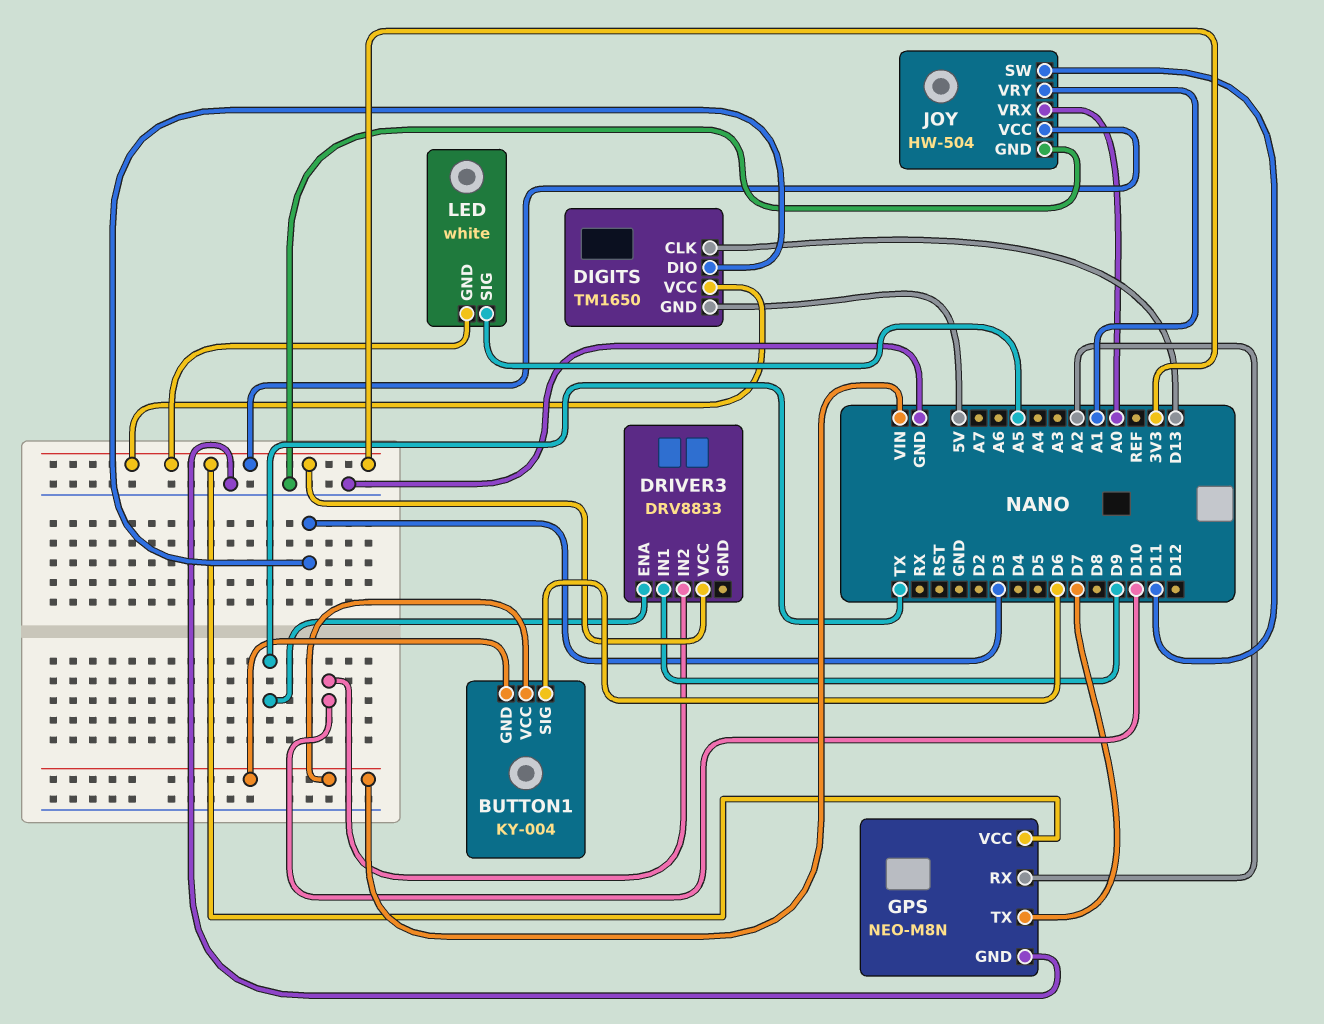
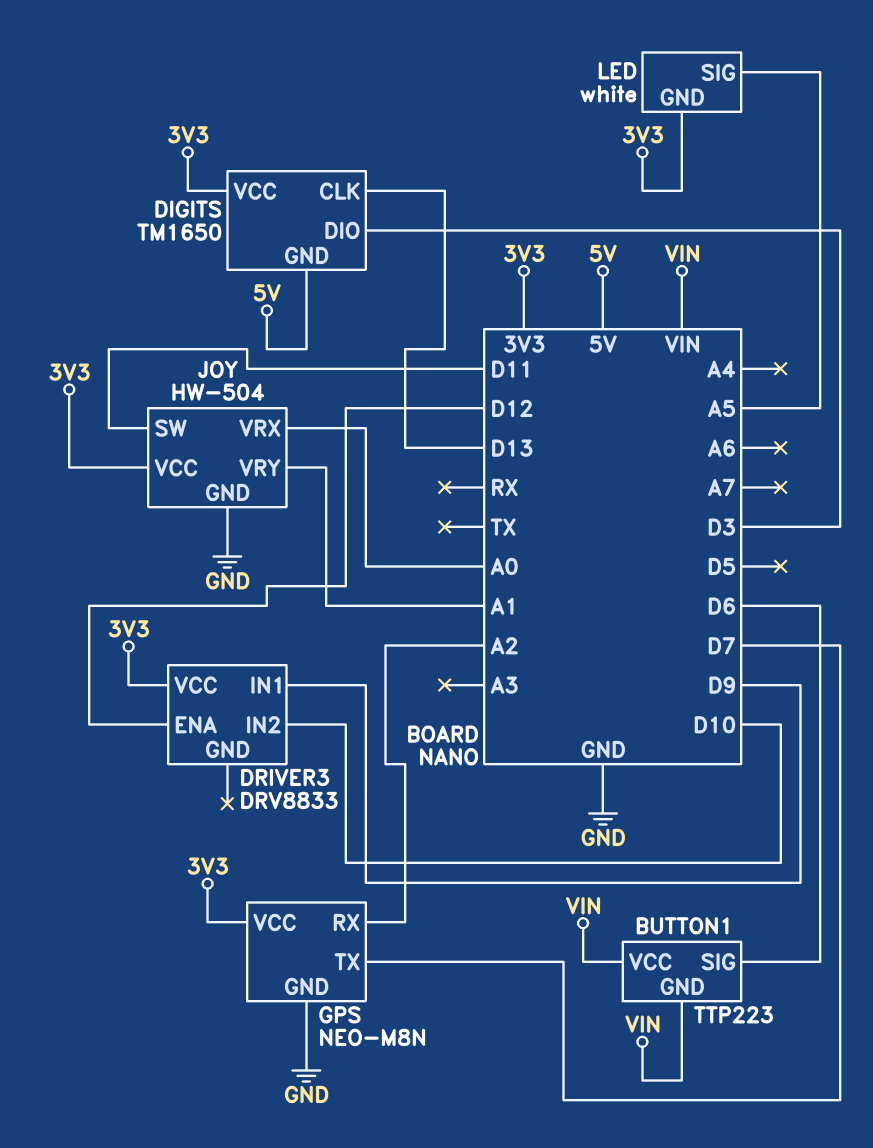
BUTTON1: KY-004 -> TTP223
DRIVER3 pin ENA: TX -> D12

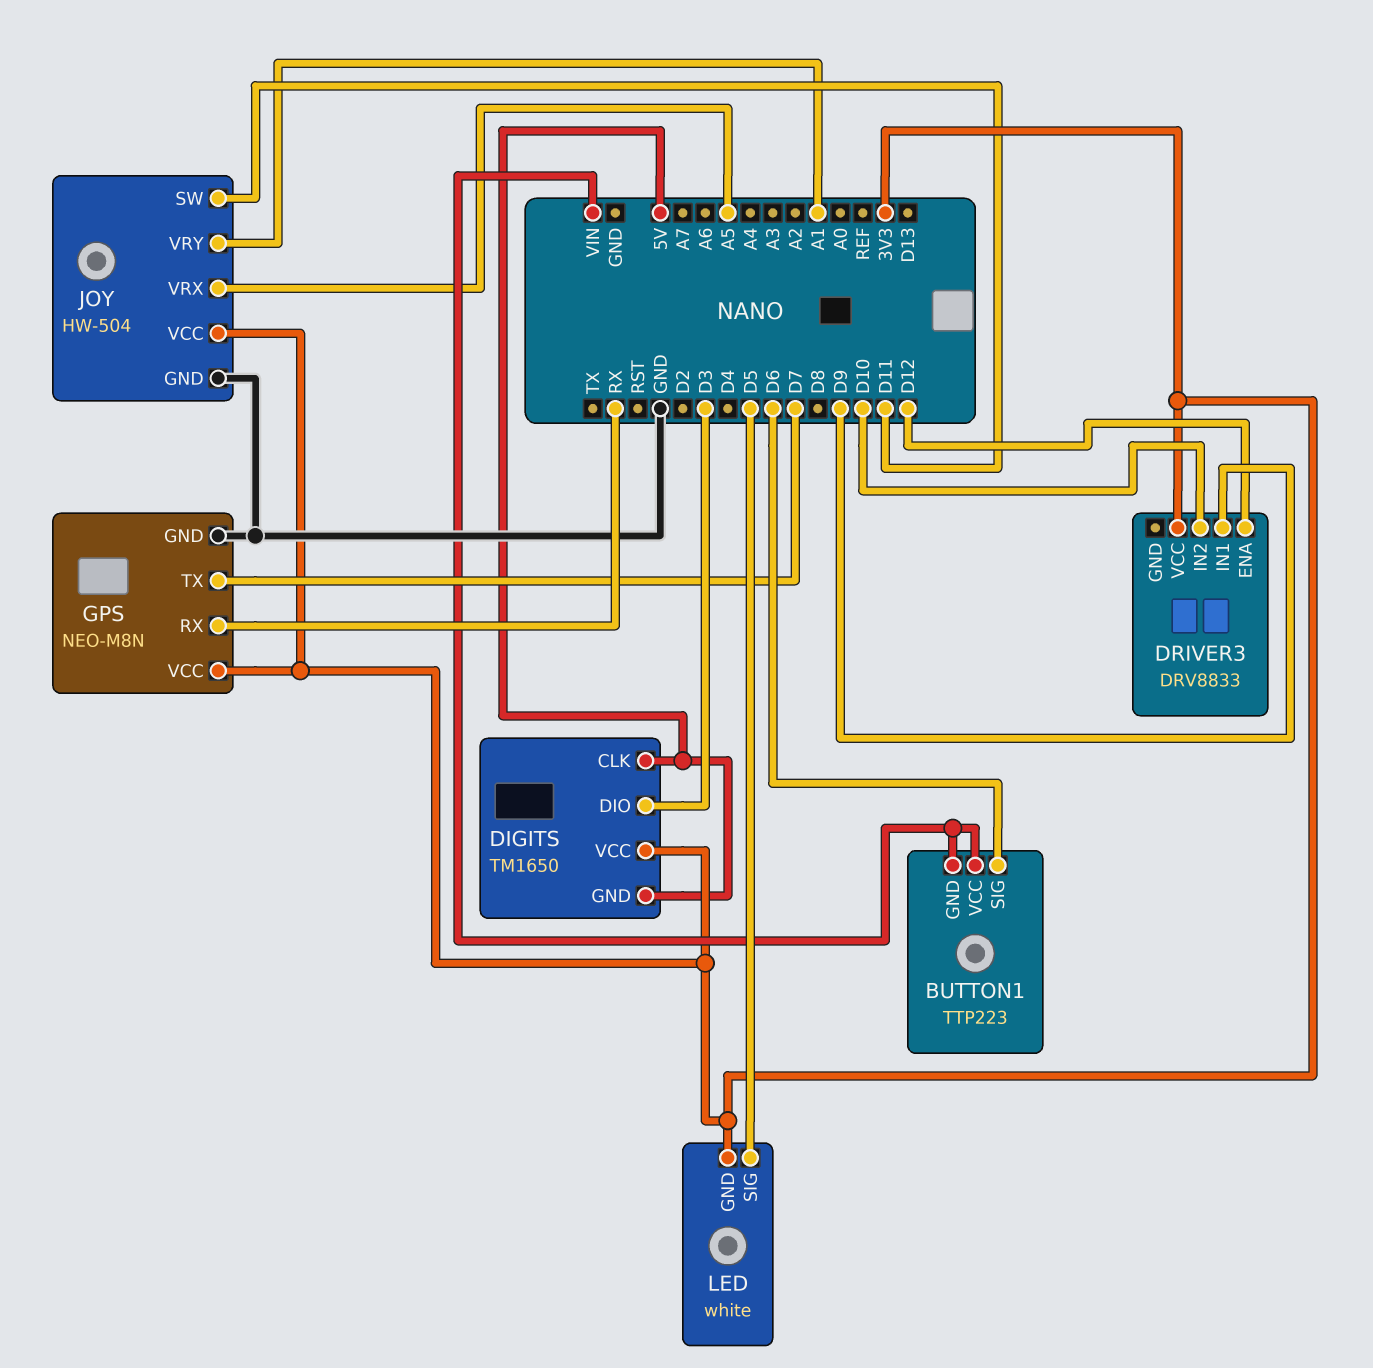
DIGITS pin CLK: D13 -> 5V
GPS pin RX: A2 -> RX
JOY pin VRX: A0 -> A5
LED pin SIG: A5 -> D5

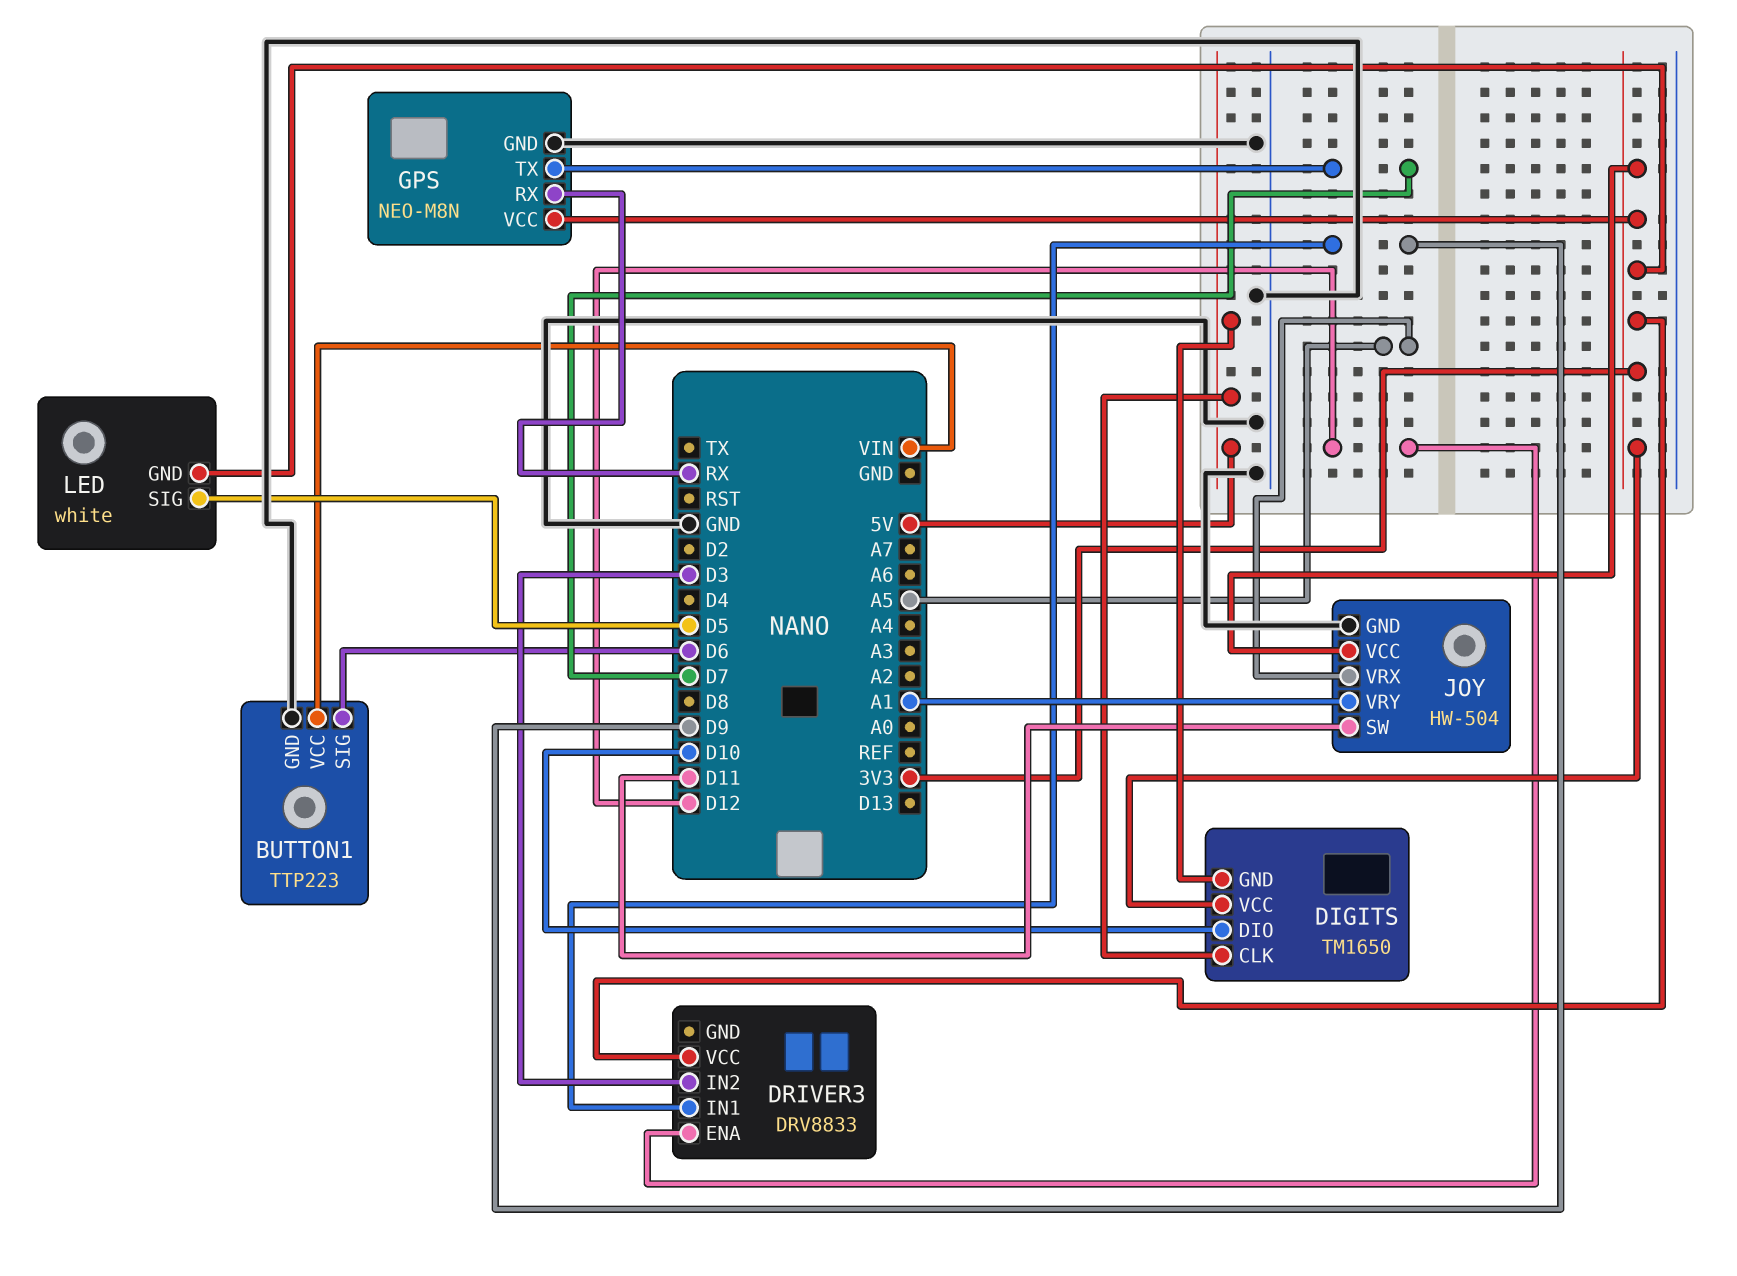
BUTTON1 pin GND: VIN -> GND
DIGITS pin DIO: D3 -> D10
DRIVER3 pin IN2: D10 -> D3

